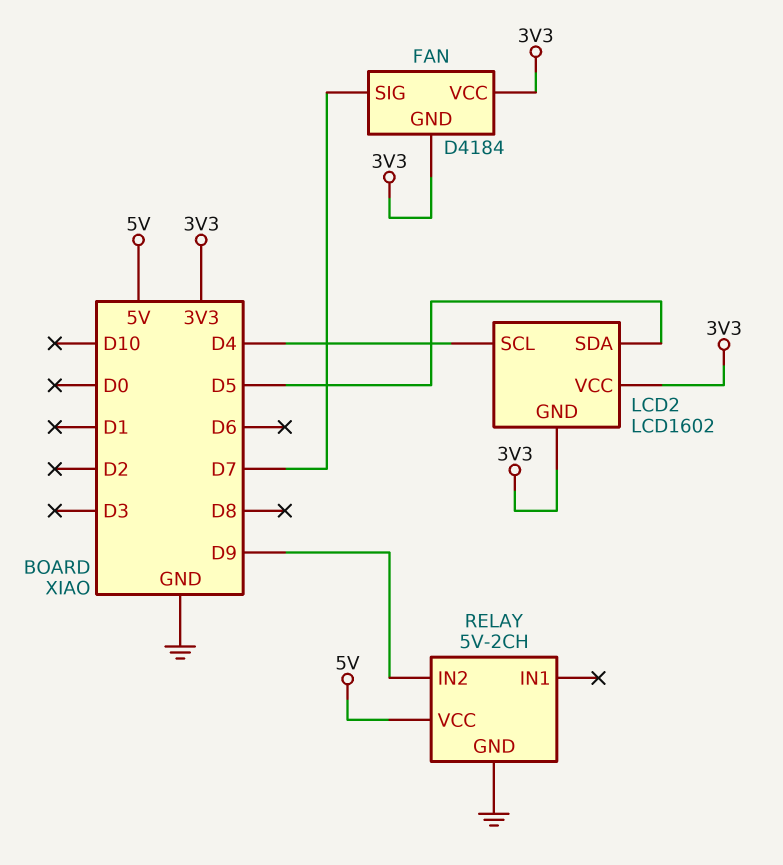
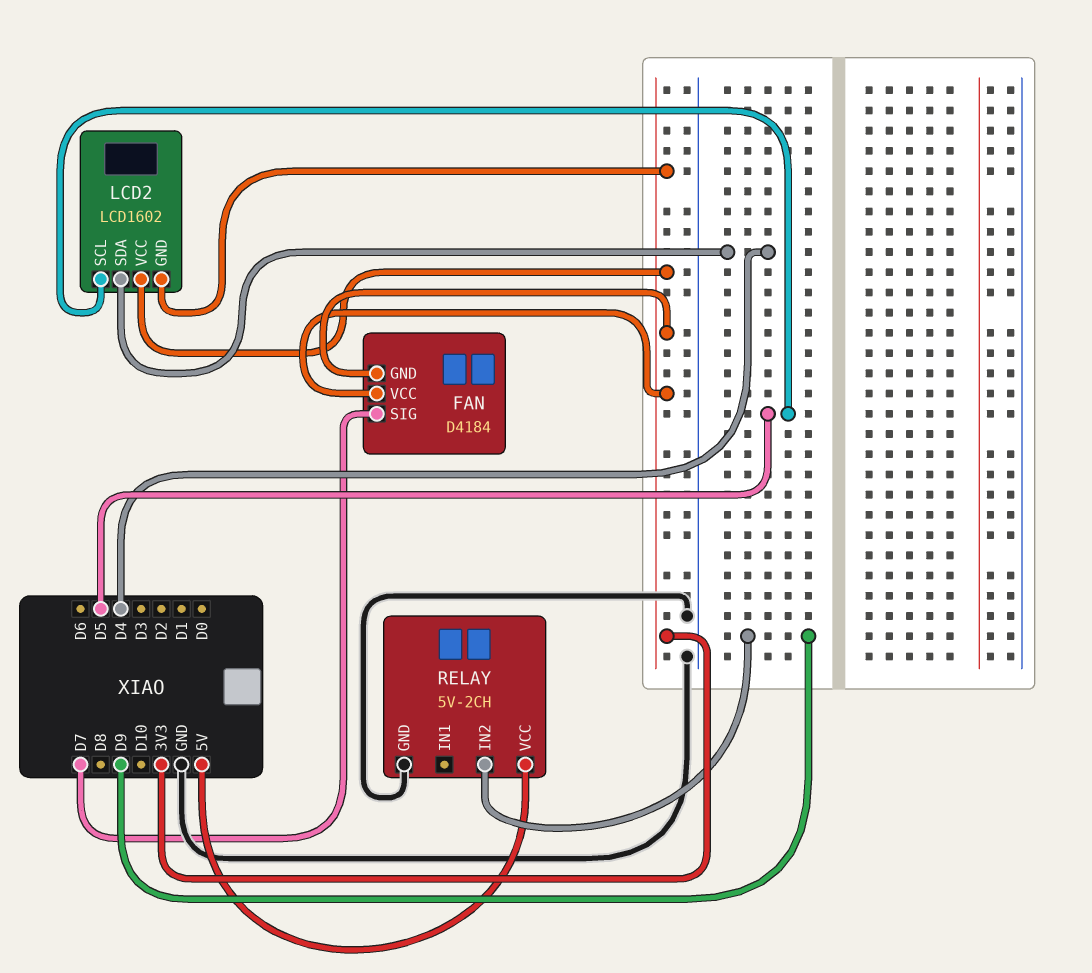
LCD2 pin SCL: D4 -> D5
LCD2 pin SDA: D5 -> D4

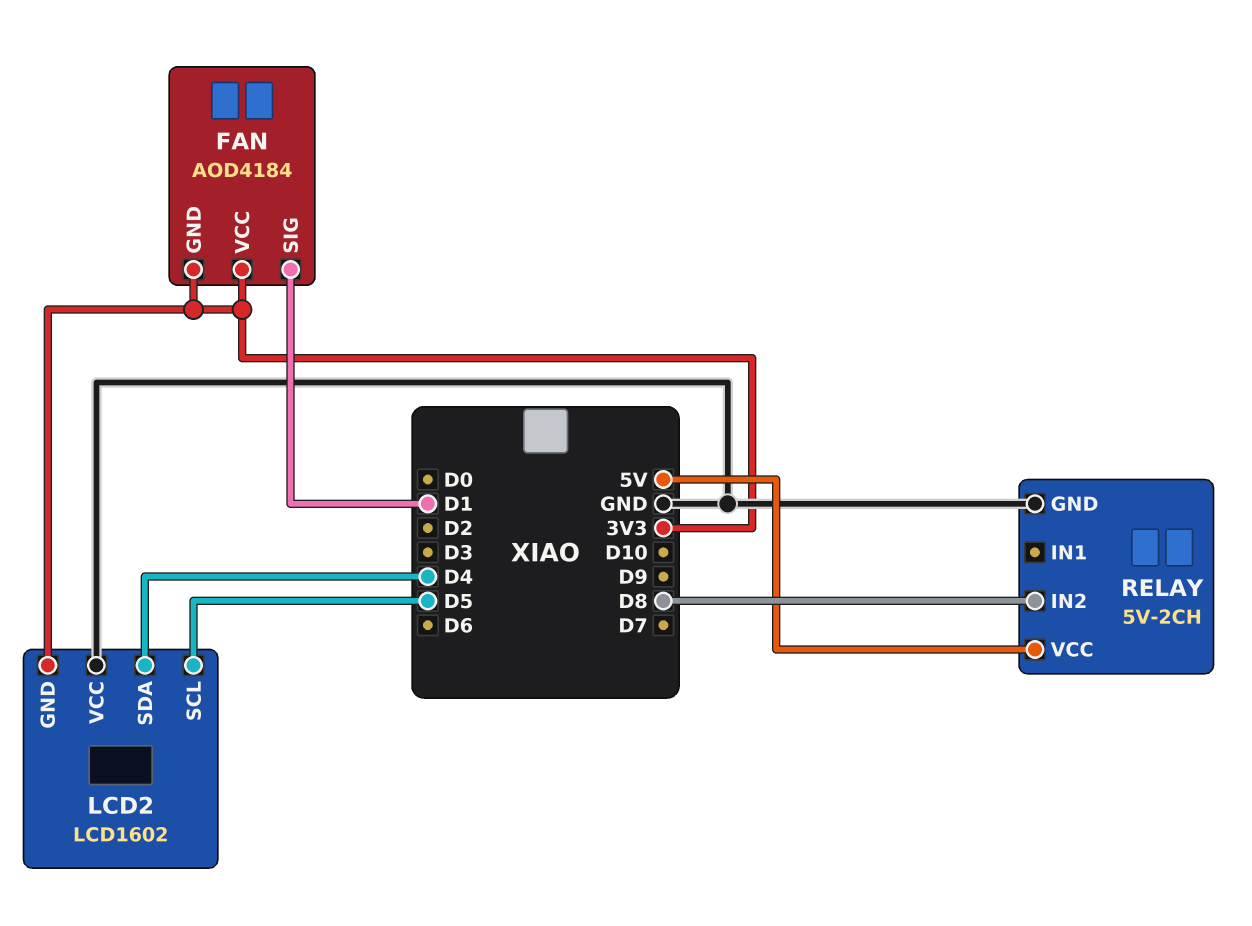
FAN: D4184 -> AOD4184
FAN pin SIG: D7 -> D1
LCD2 pin VCC: 3V3 -> GND
RELAY pin IN2: D9 -> D8

